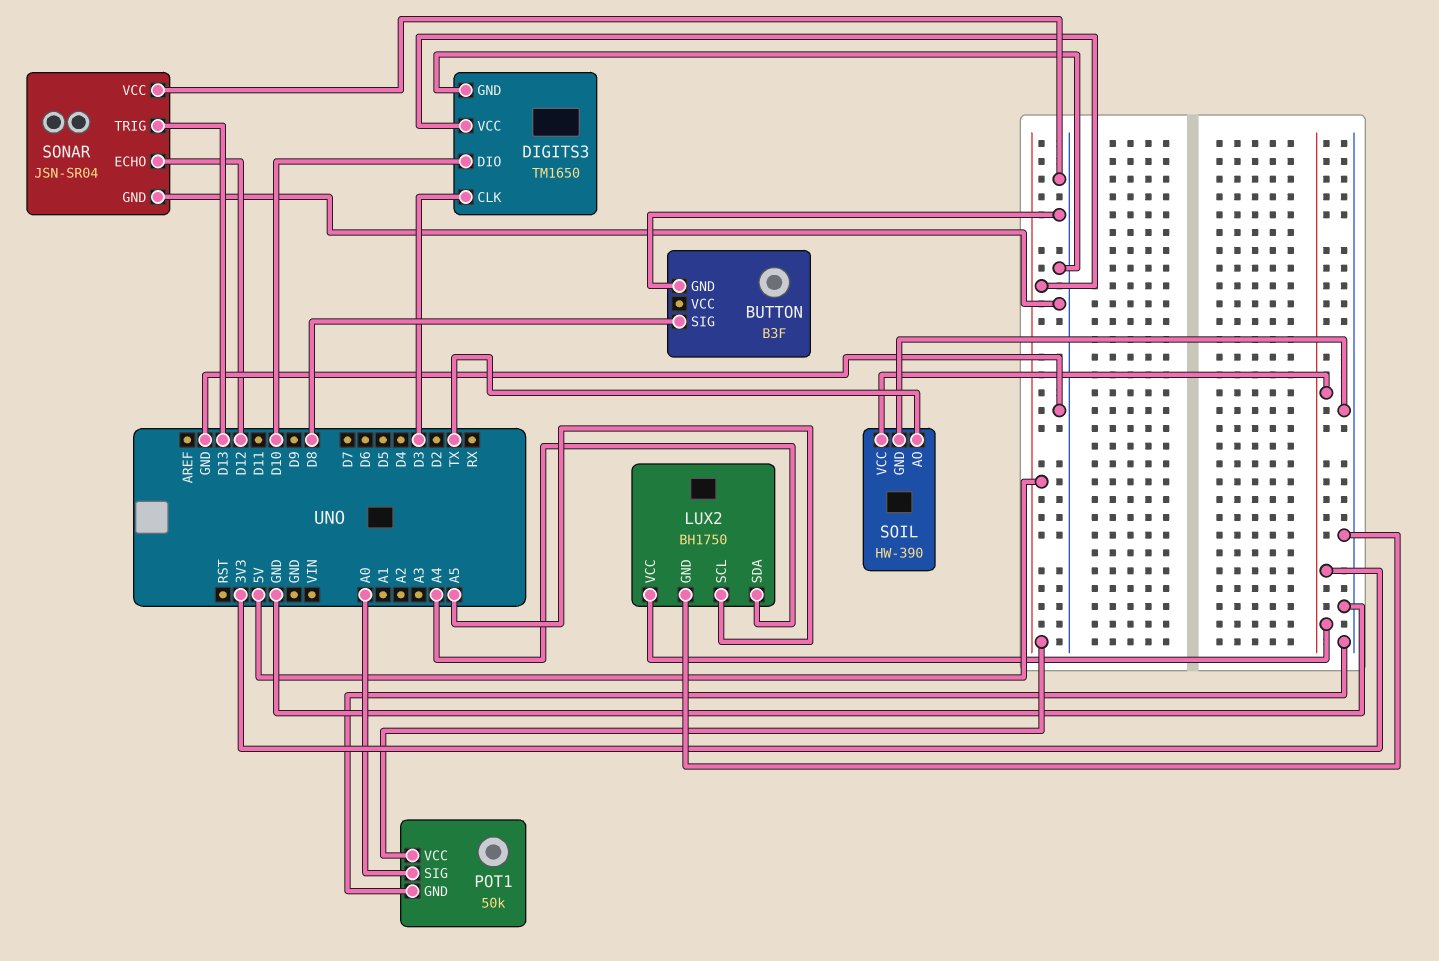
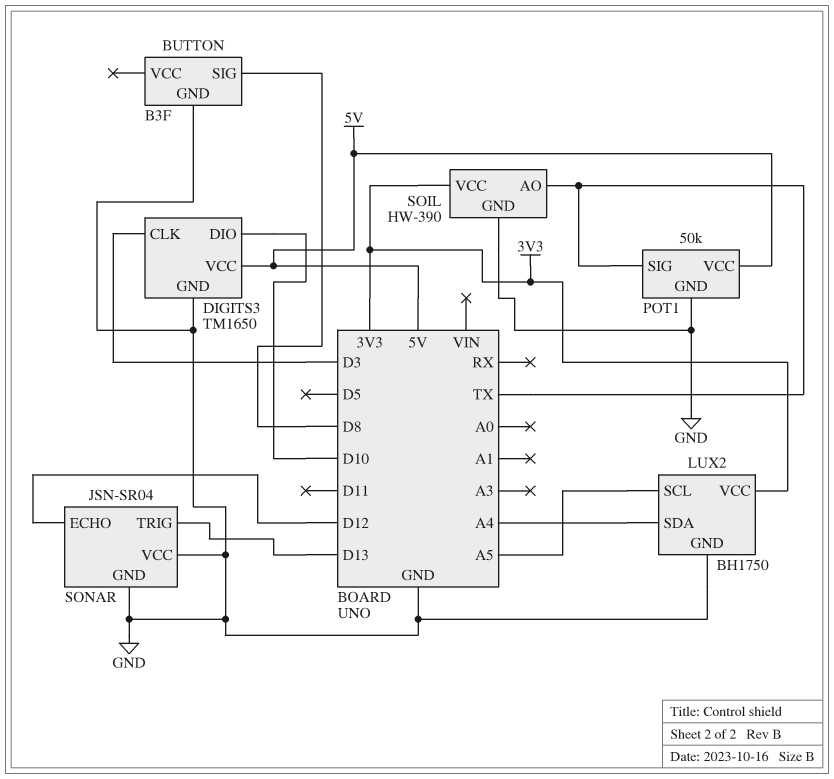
POT1 pin SIG: A0 -> TX

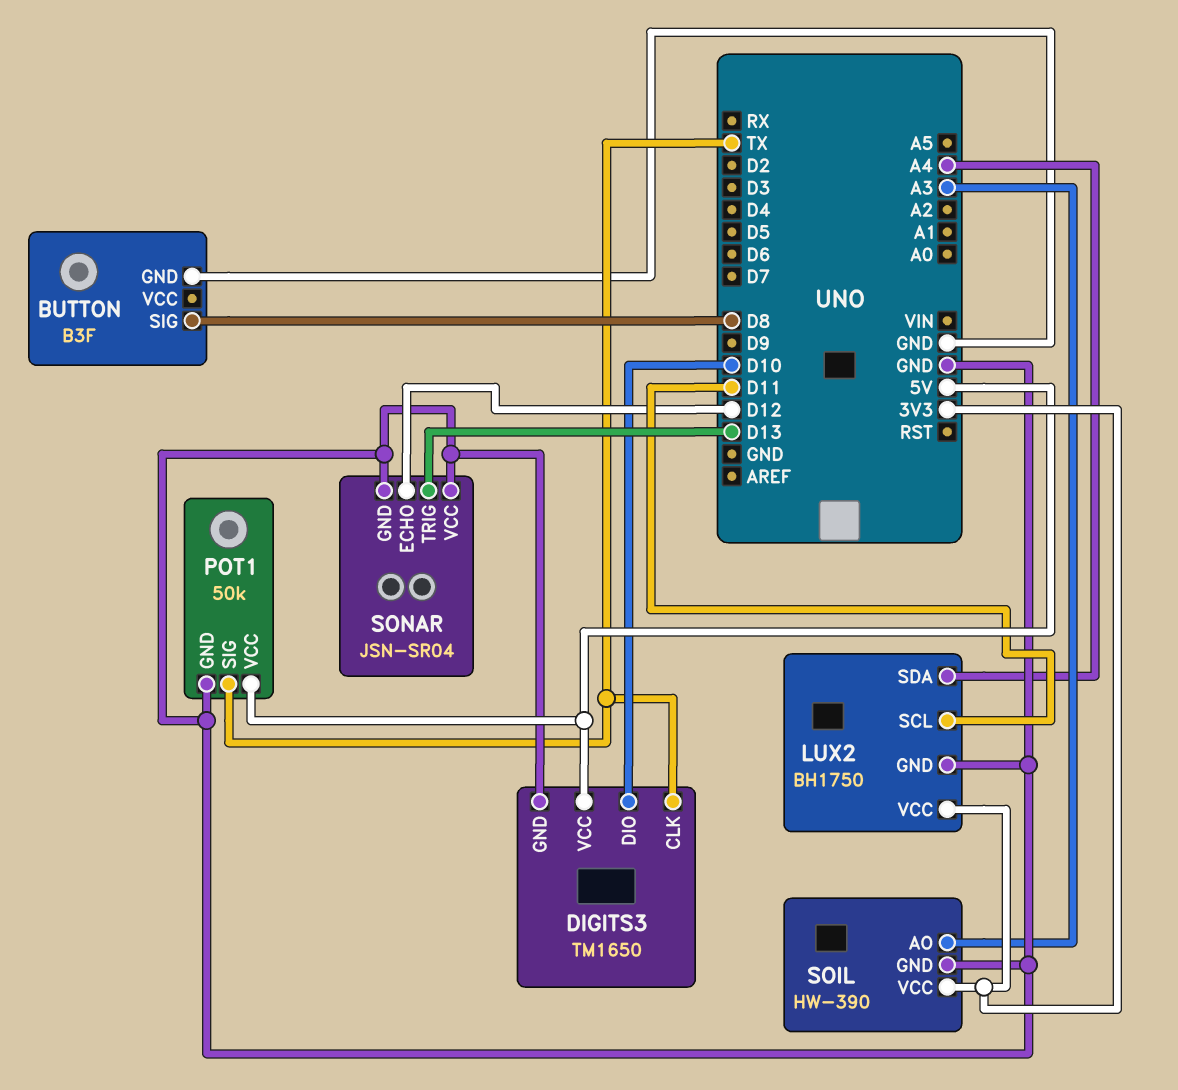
DIGITS3 pin CLK: D3 -> TX
LUX2 pin SCL: A5 -> D11
SOIL pin AO: TX -> A3

